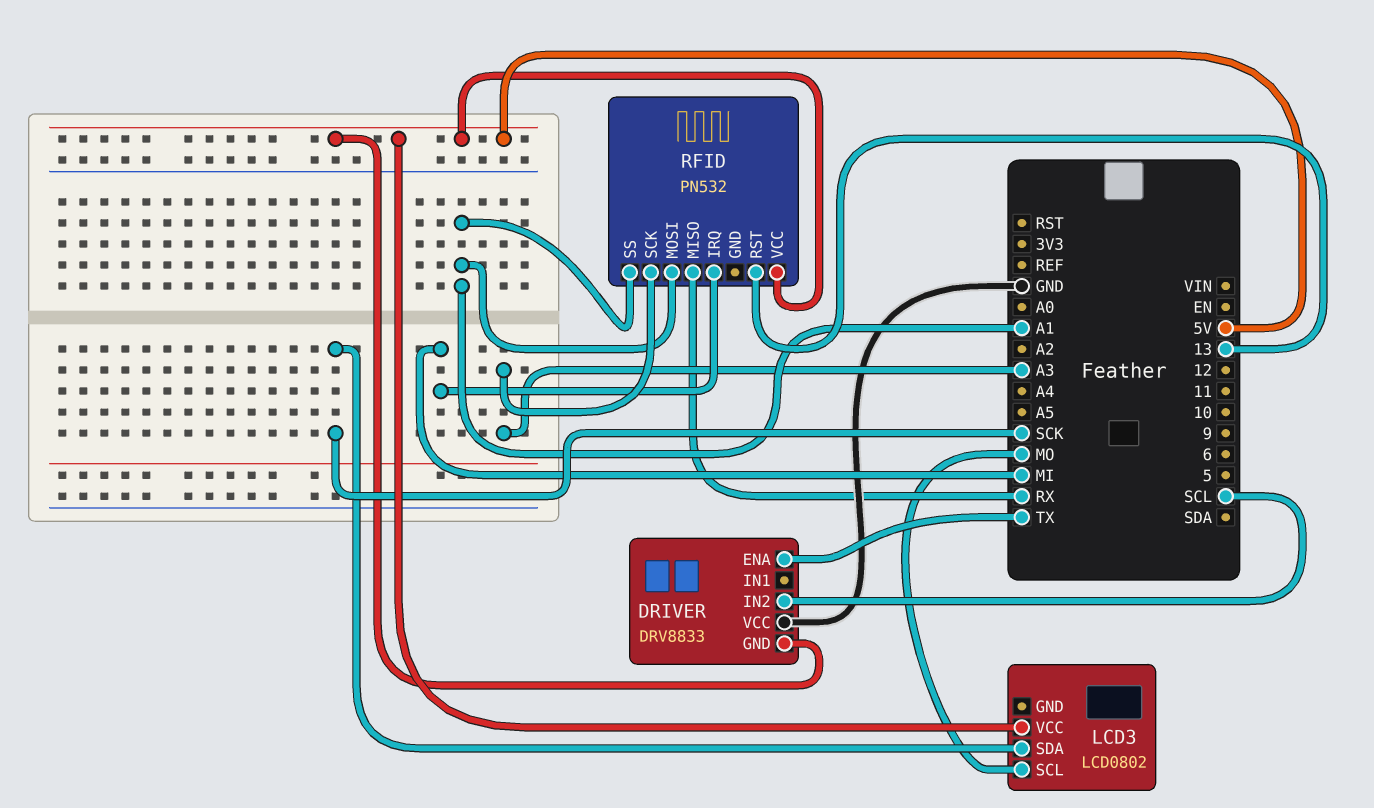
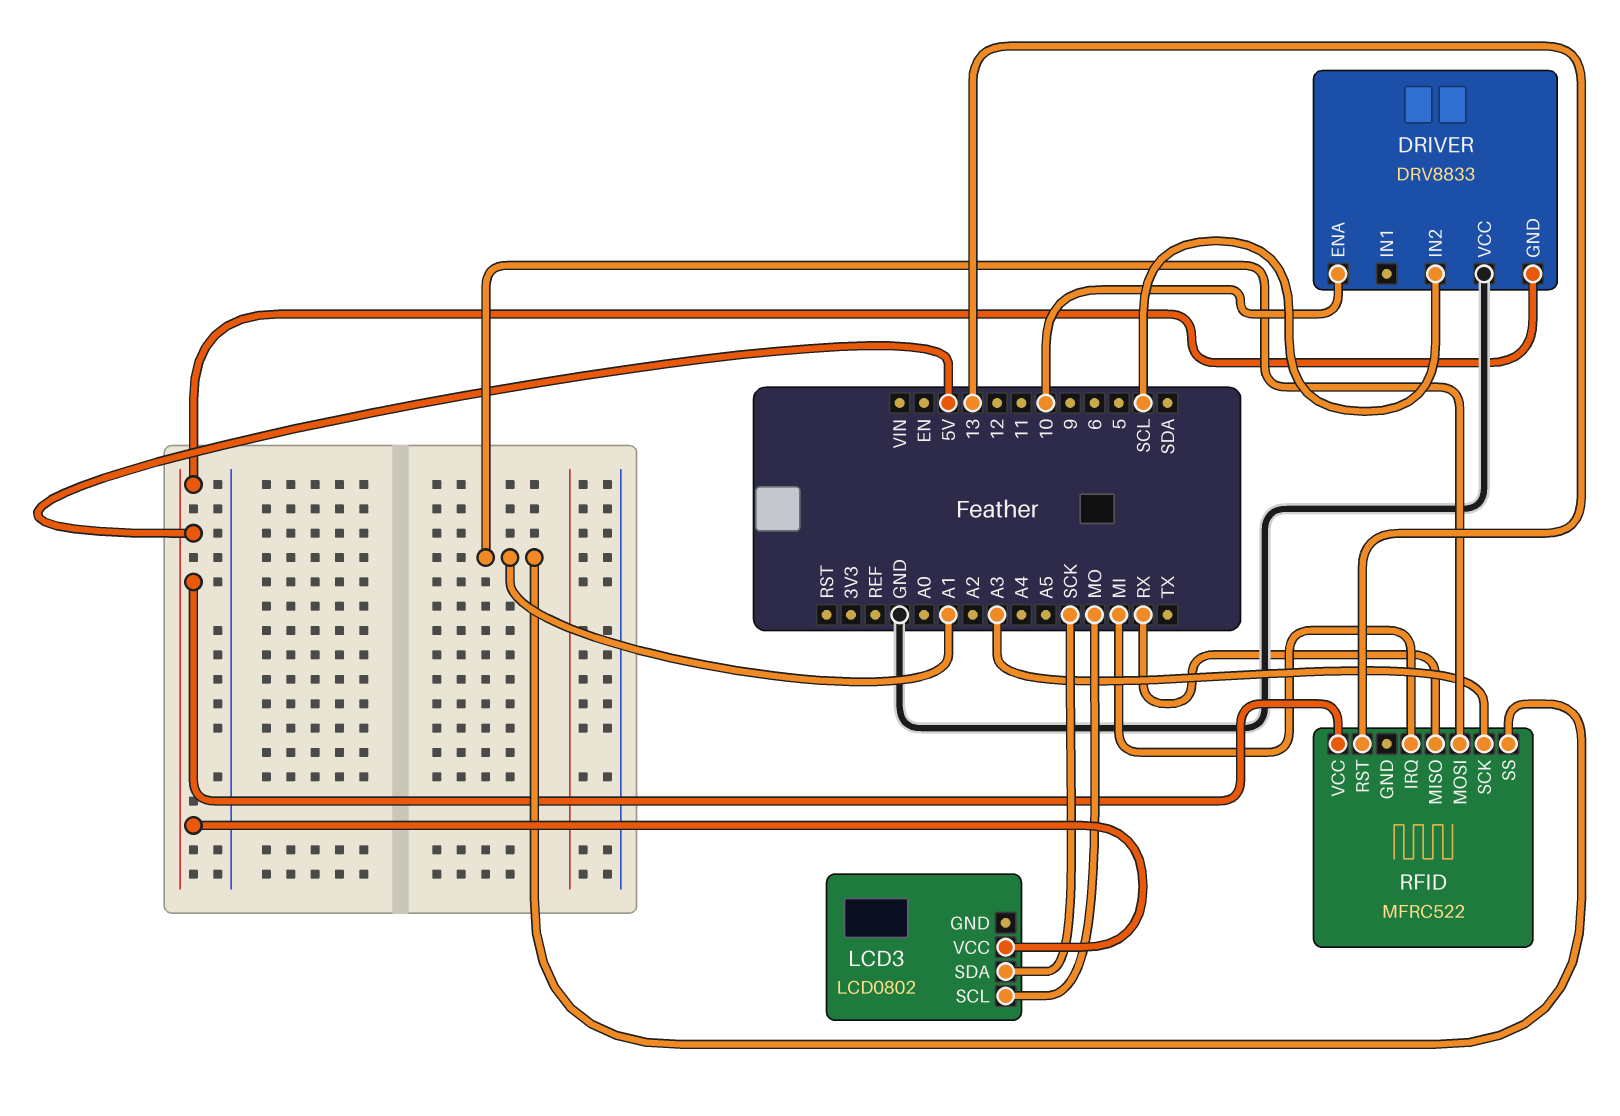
DRIVER pin ENA: TX -> 10
RFID: PN532 -> MFRC522

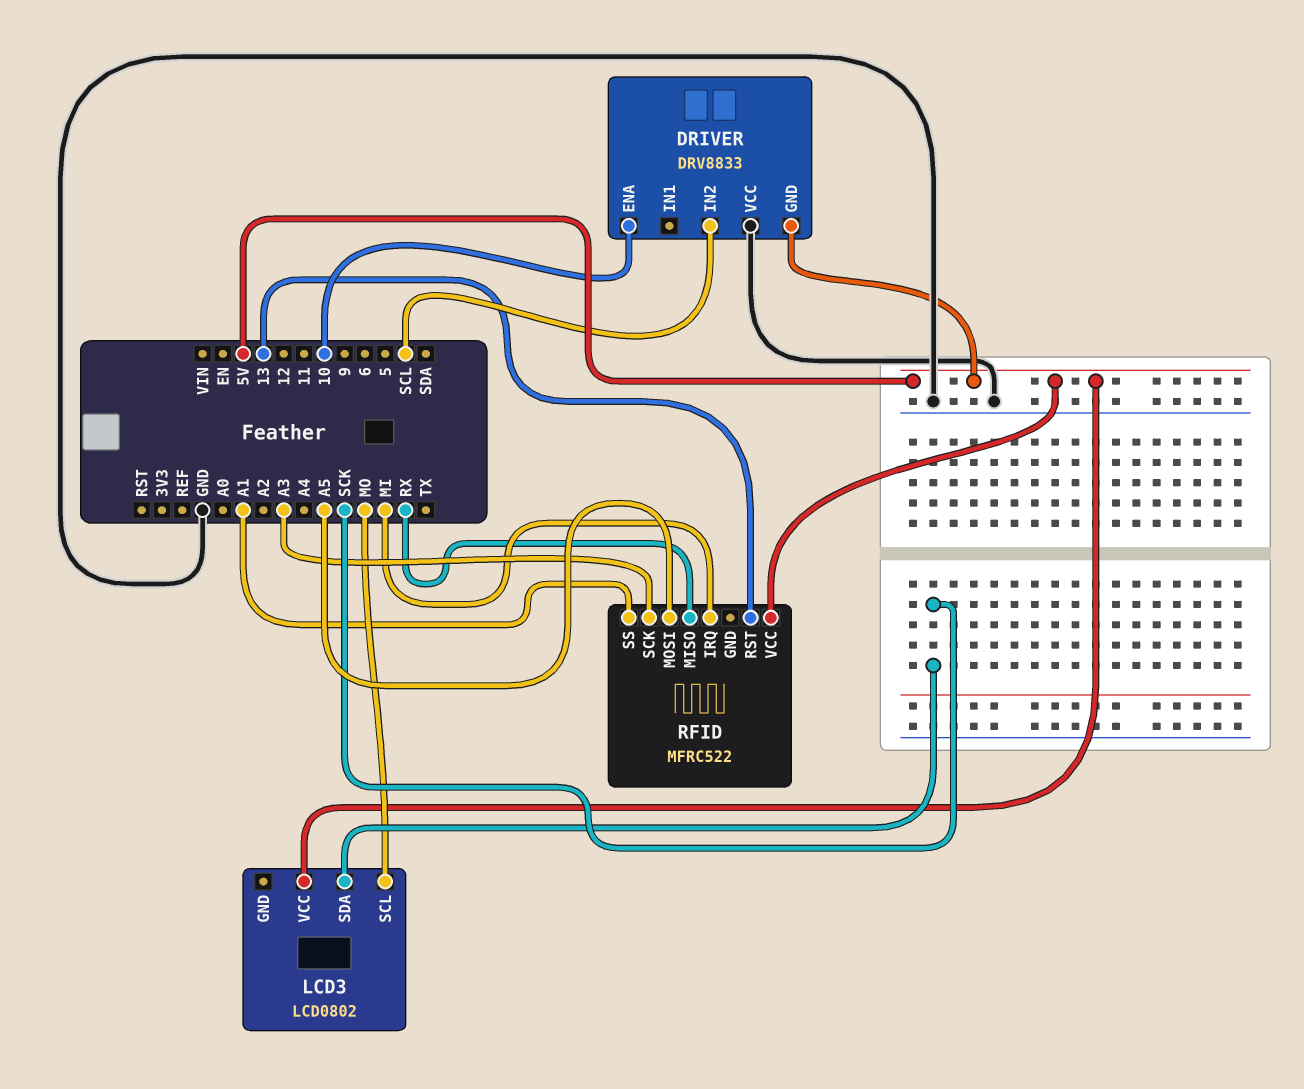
RFID pin MOSI: A1 -> A5

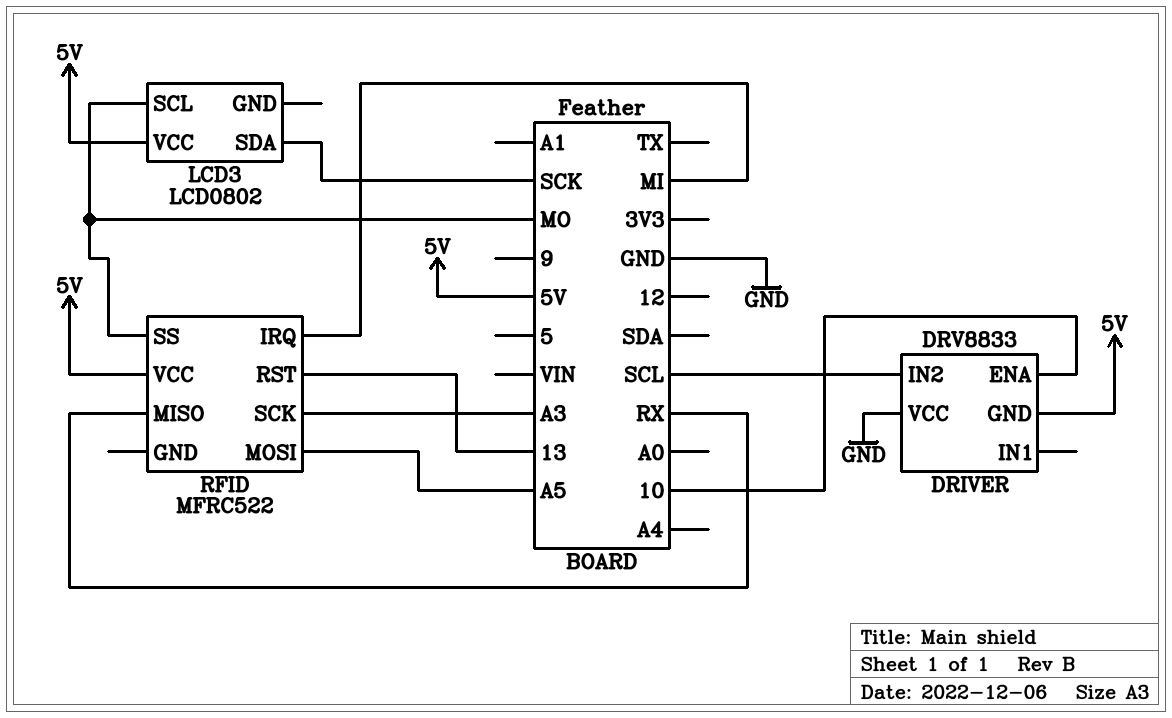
RFID pin SS: A1 -> MO

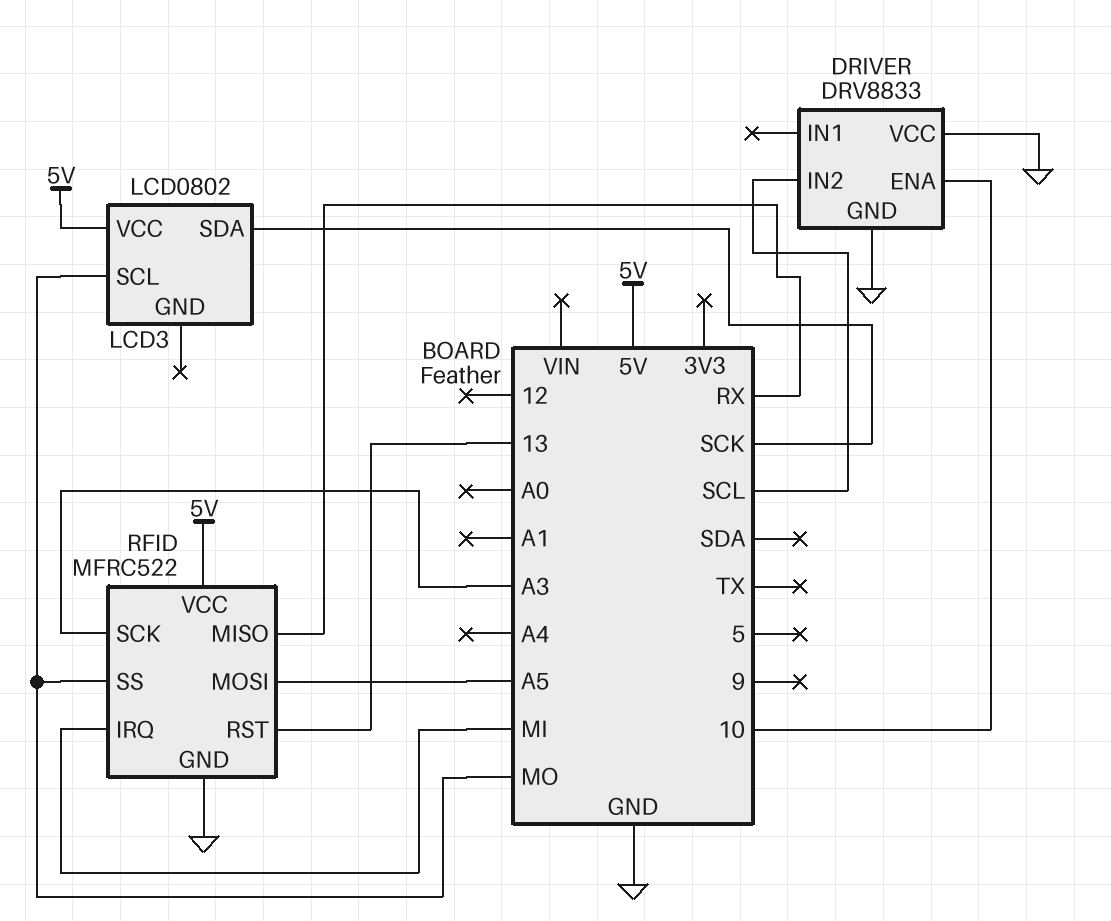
DRIVER pin GND: 5V -> GND
RFID pin GND: none -> GND

